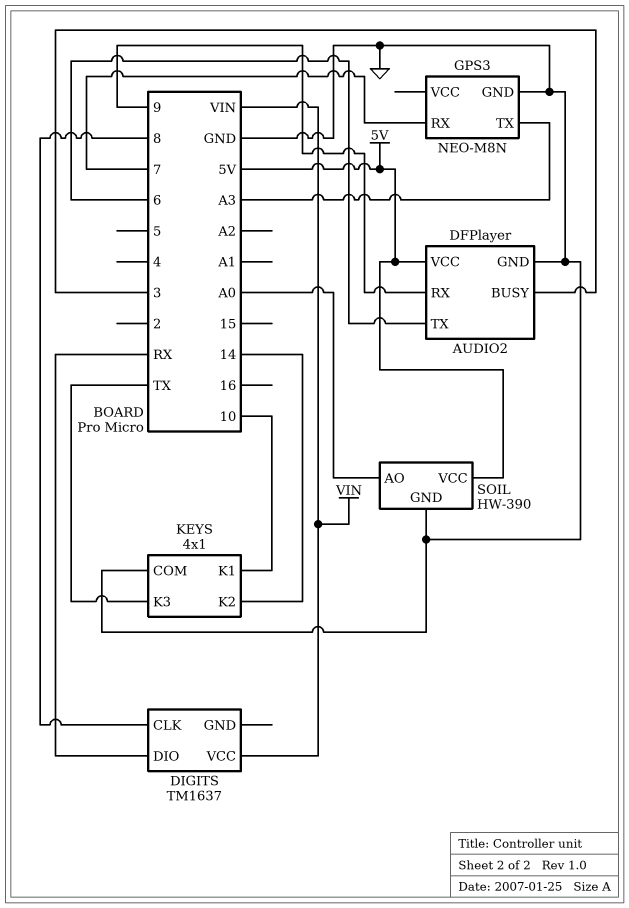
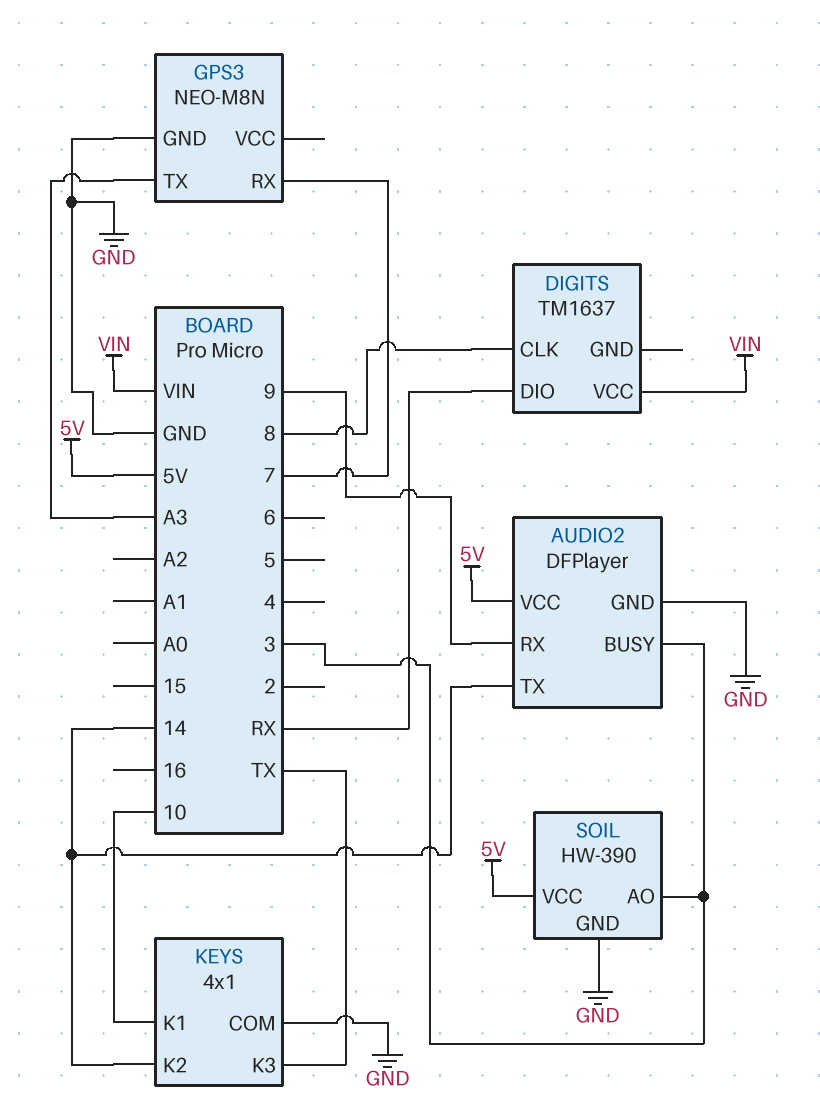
AUDIO2 pin TX: 6 -> 14
SOIL pin AO: A0 -> 3

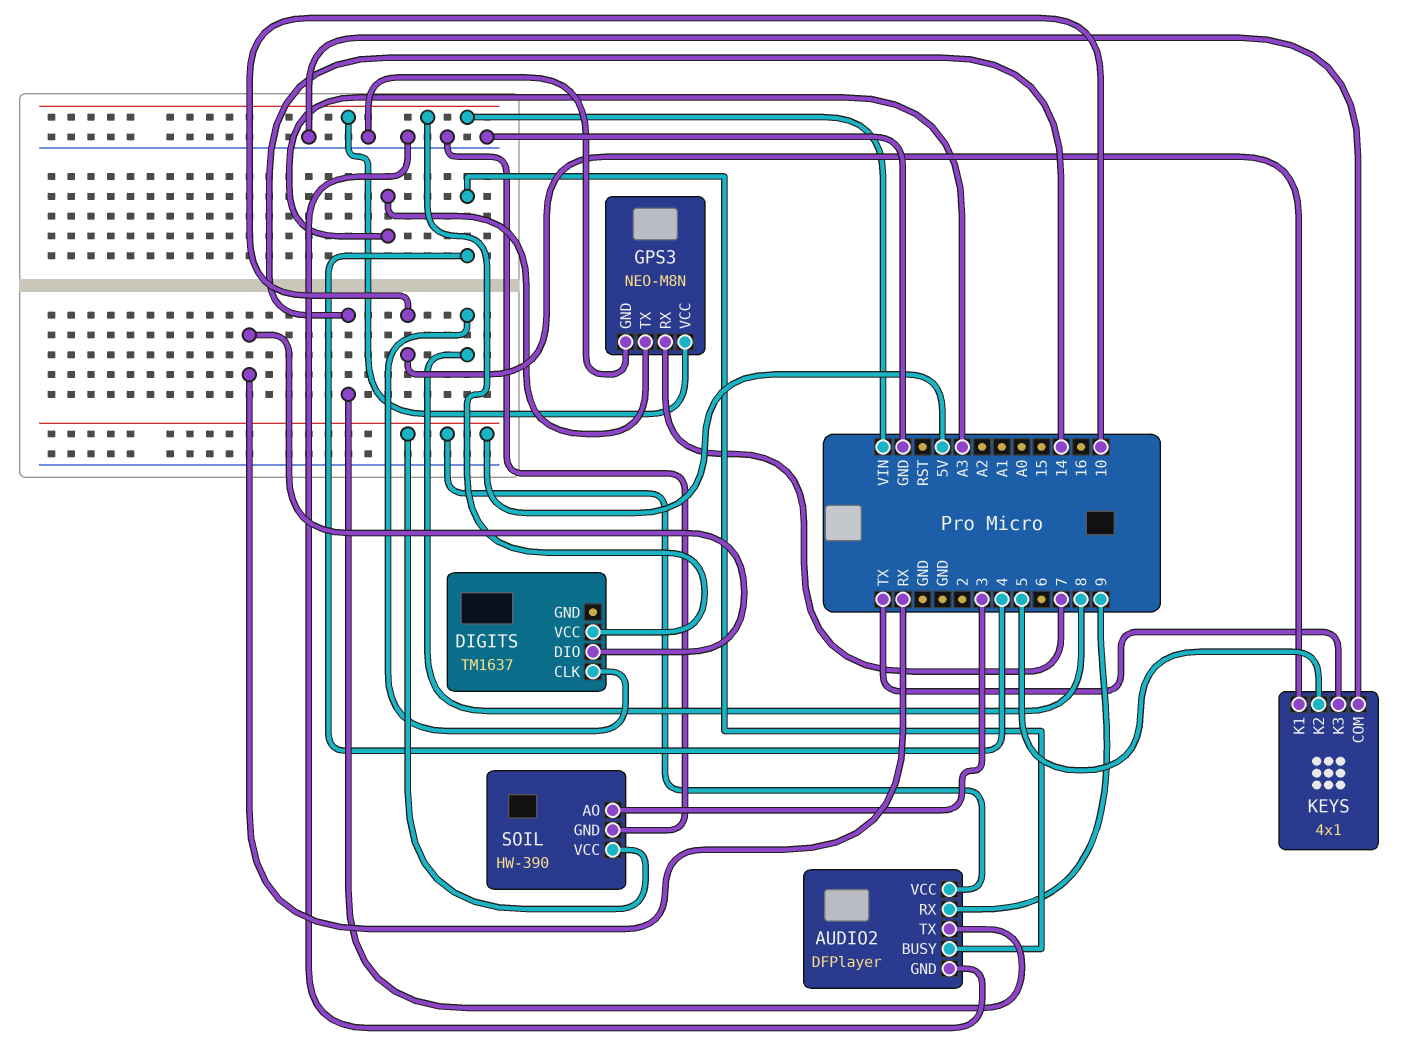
AUDIO2 pin BUSY: 3 -> 4
GPS3 pin VCC: none -> VIN
KEYS pin K2: 14 -> 5

